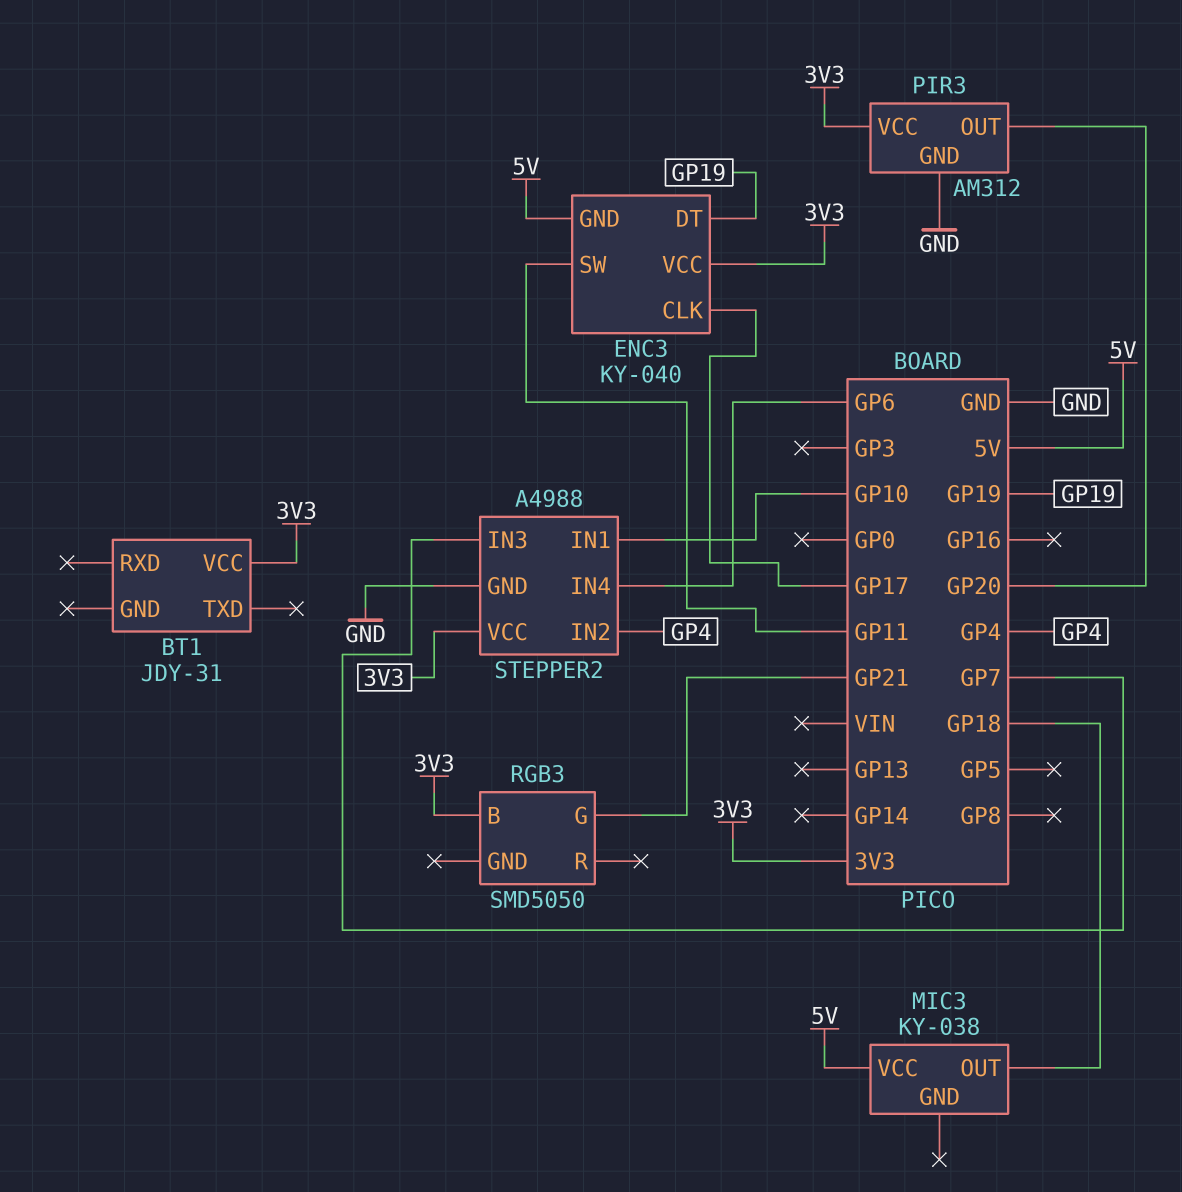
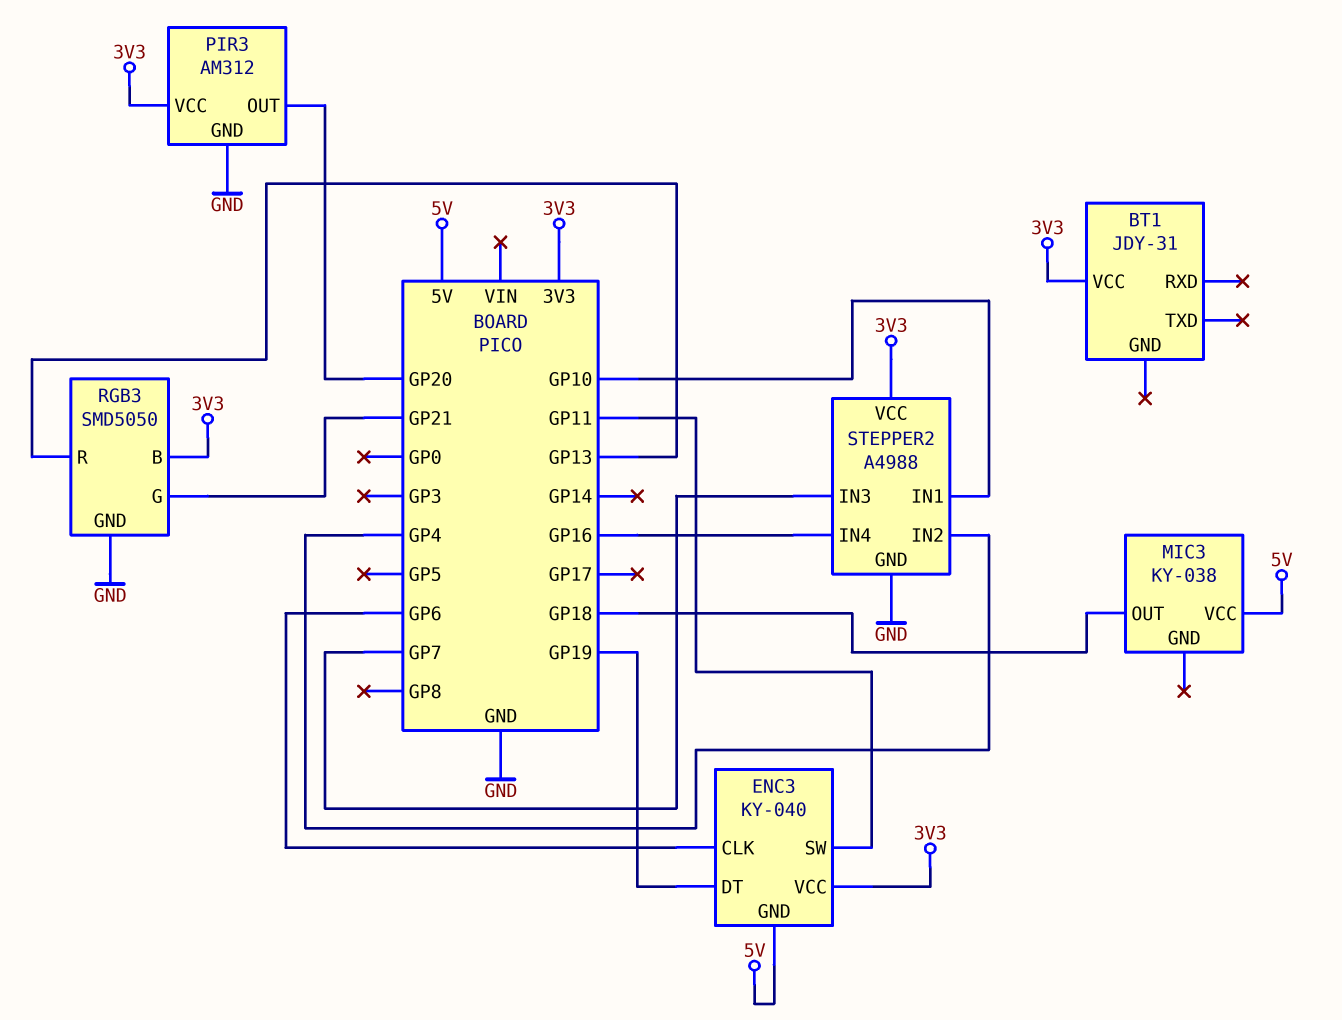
ENC3 pin CLK: GP17 -> GP6
RGB3 pin GND: none -> GND
RGB3 pin R: none -> GP13
STEPPER2 pin IN4: GP6 -> GP16

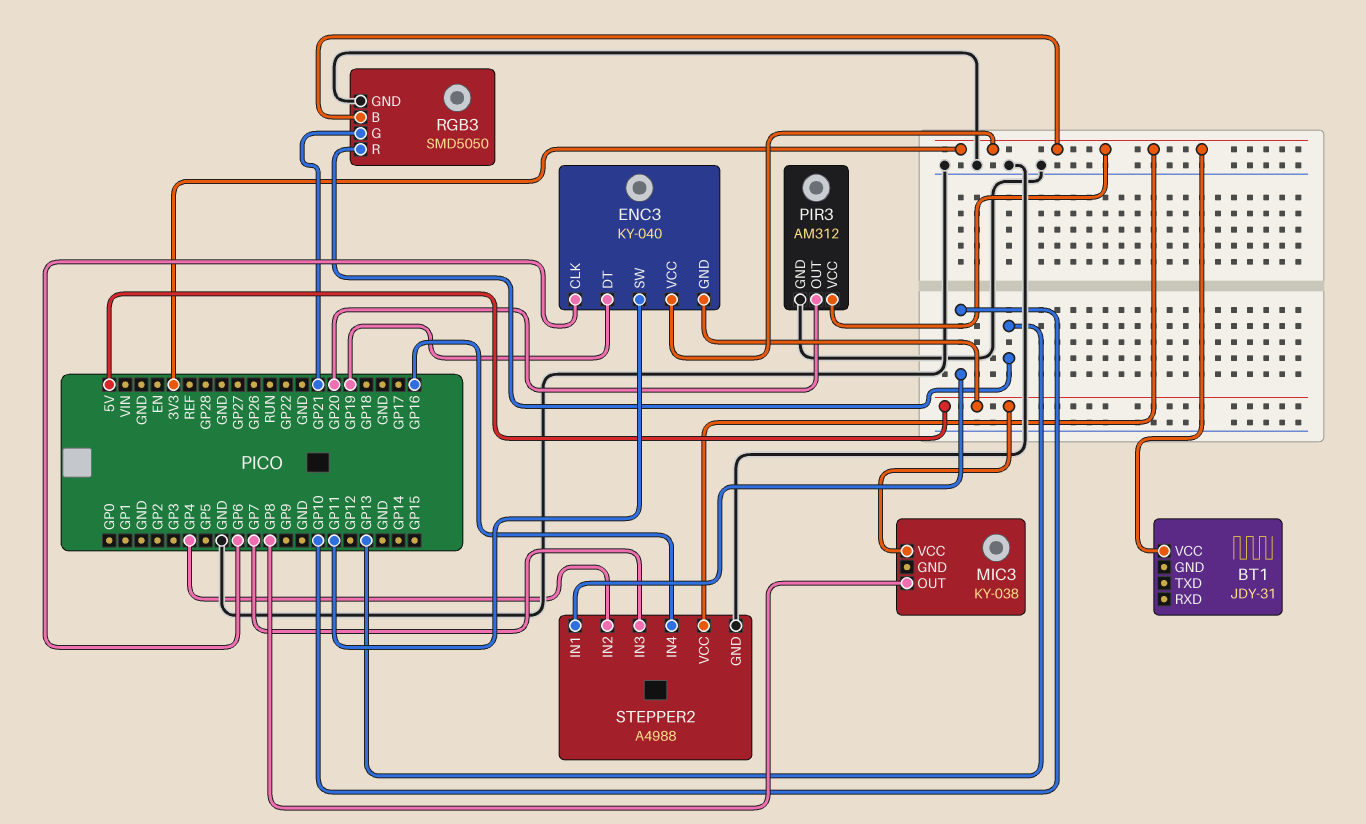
MIC3 pin OUT: GP18 -> GP8

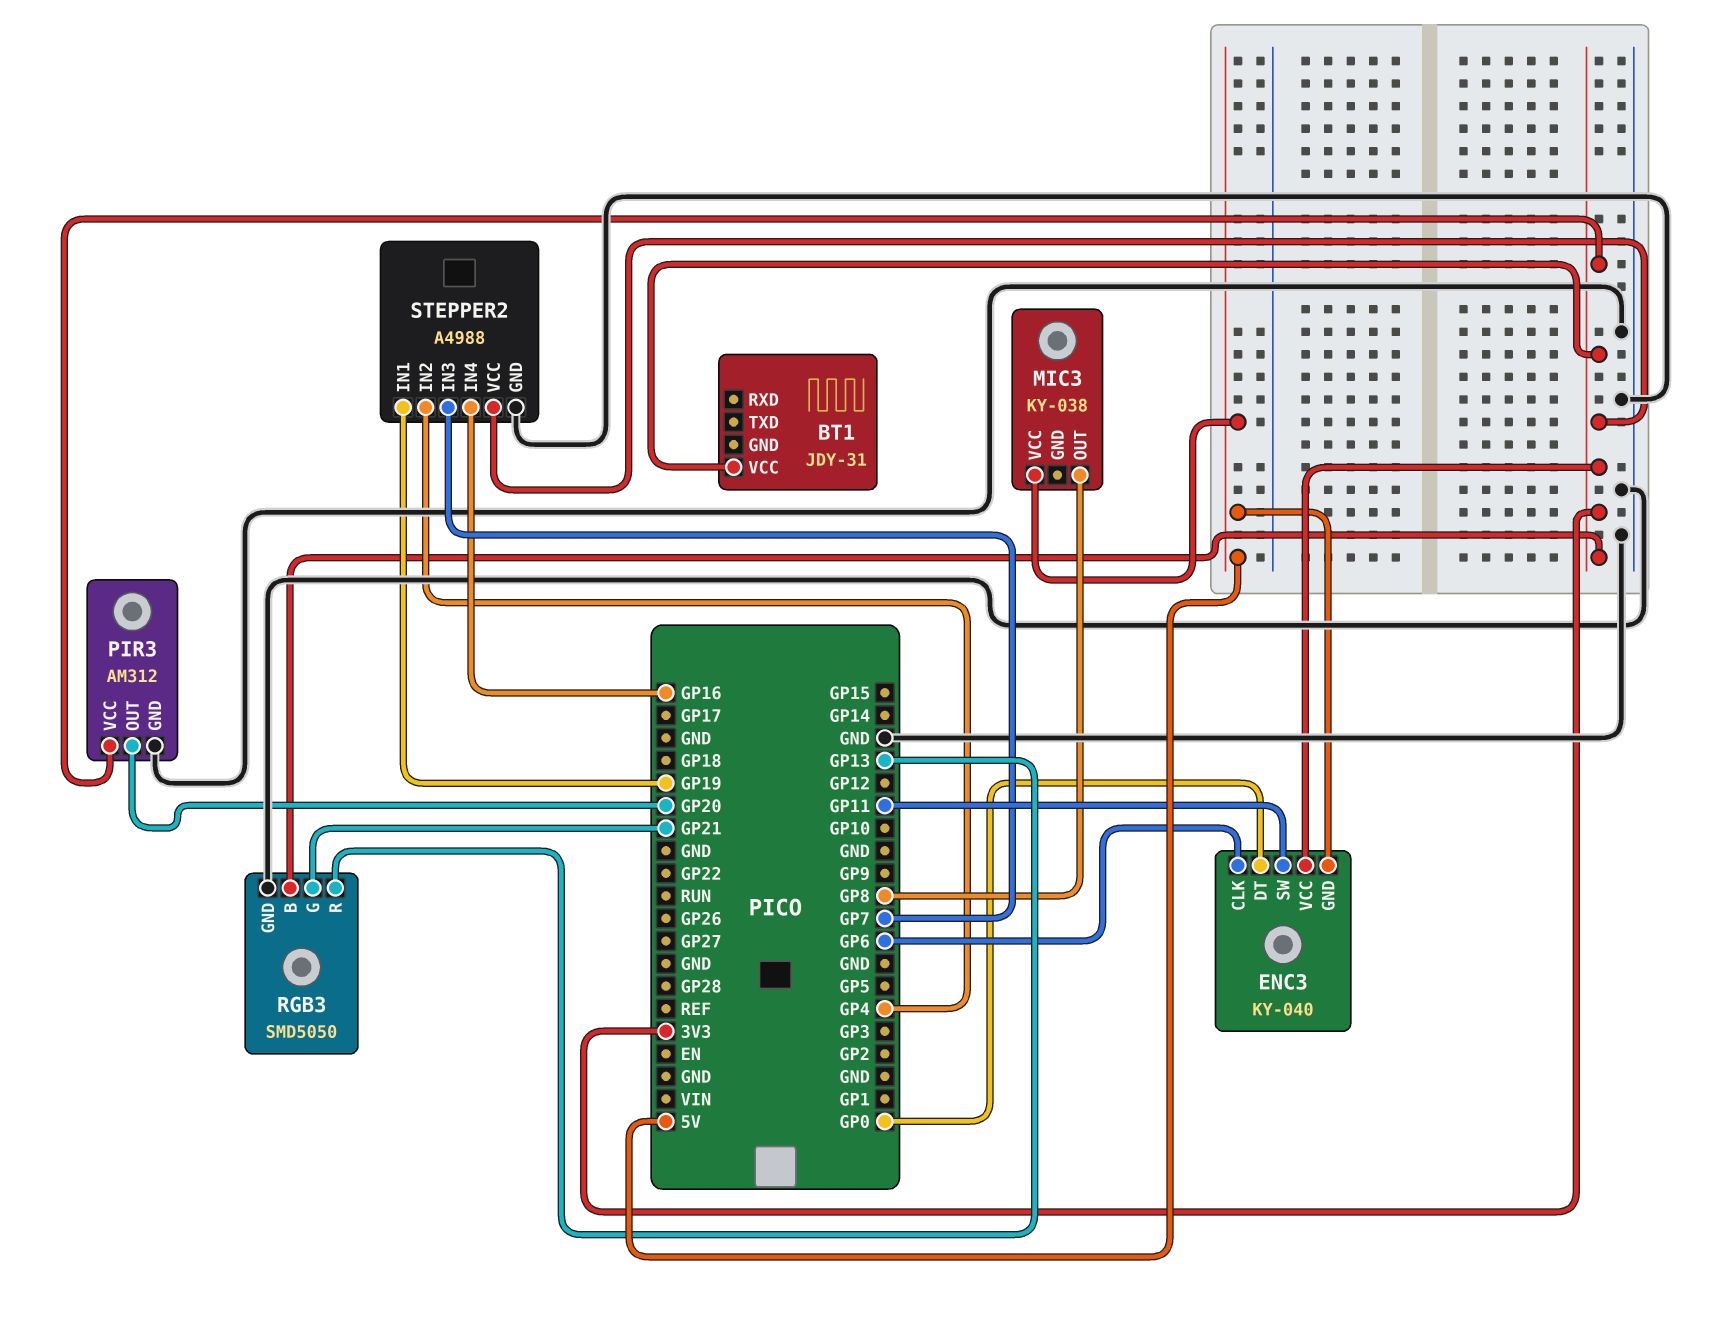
ENC3 pin DT: GP19 -> GP0
STEPPER2 pin IN1: GP10 -> GP19

